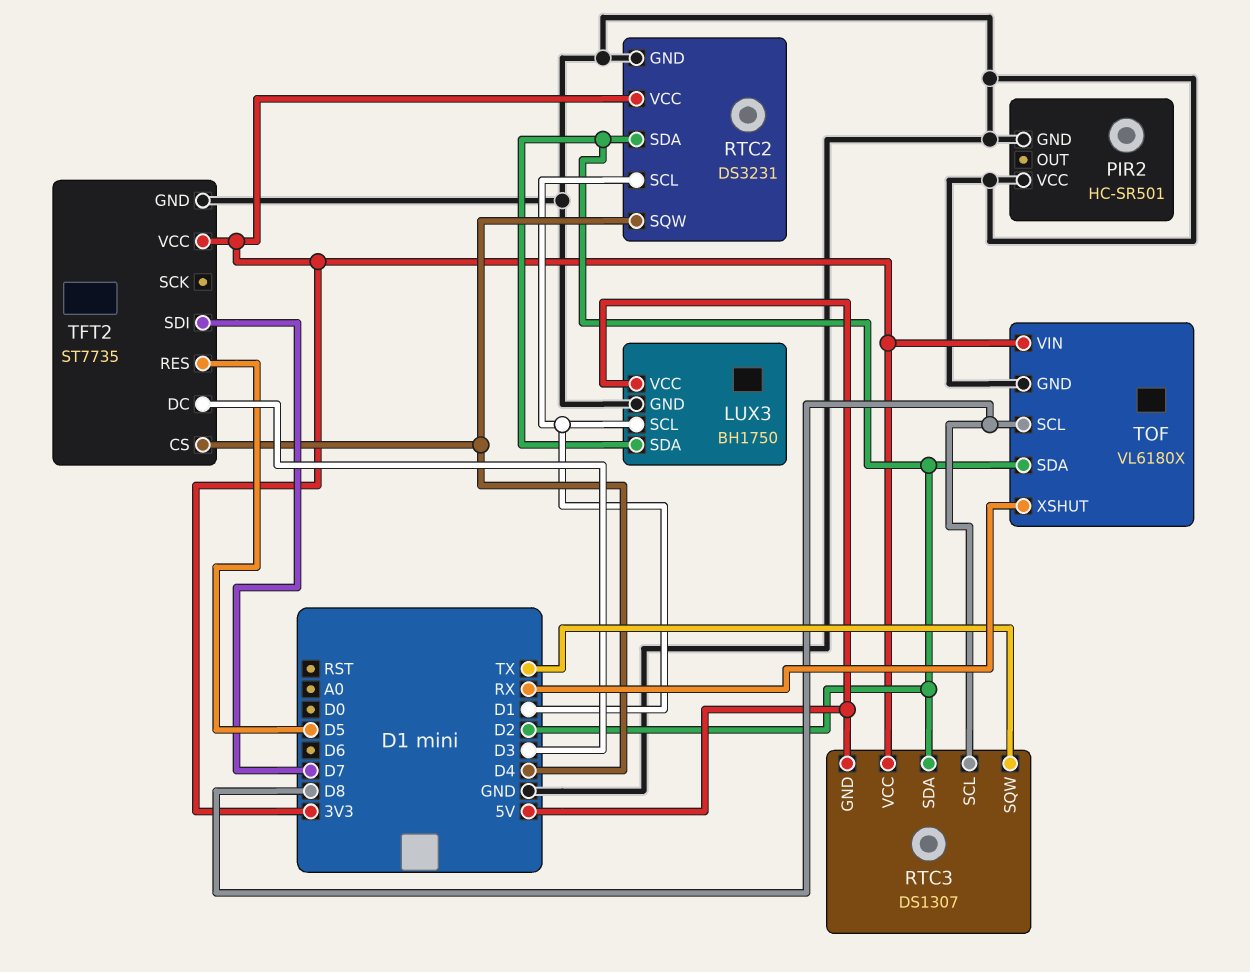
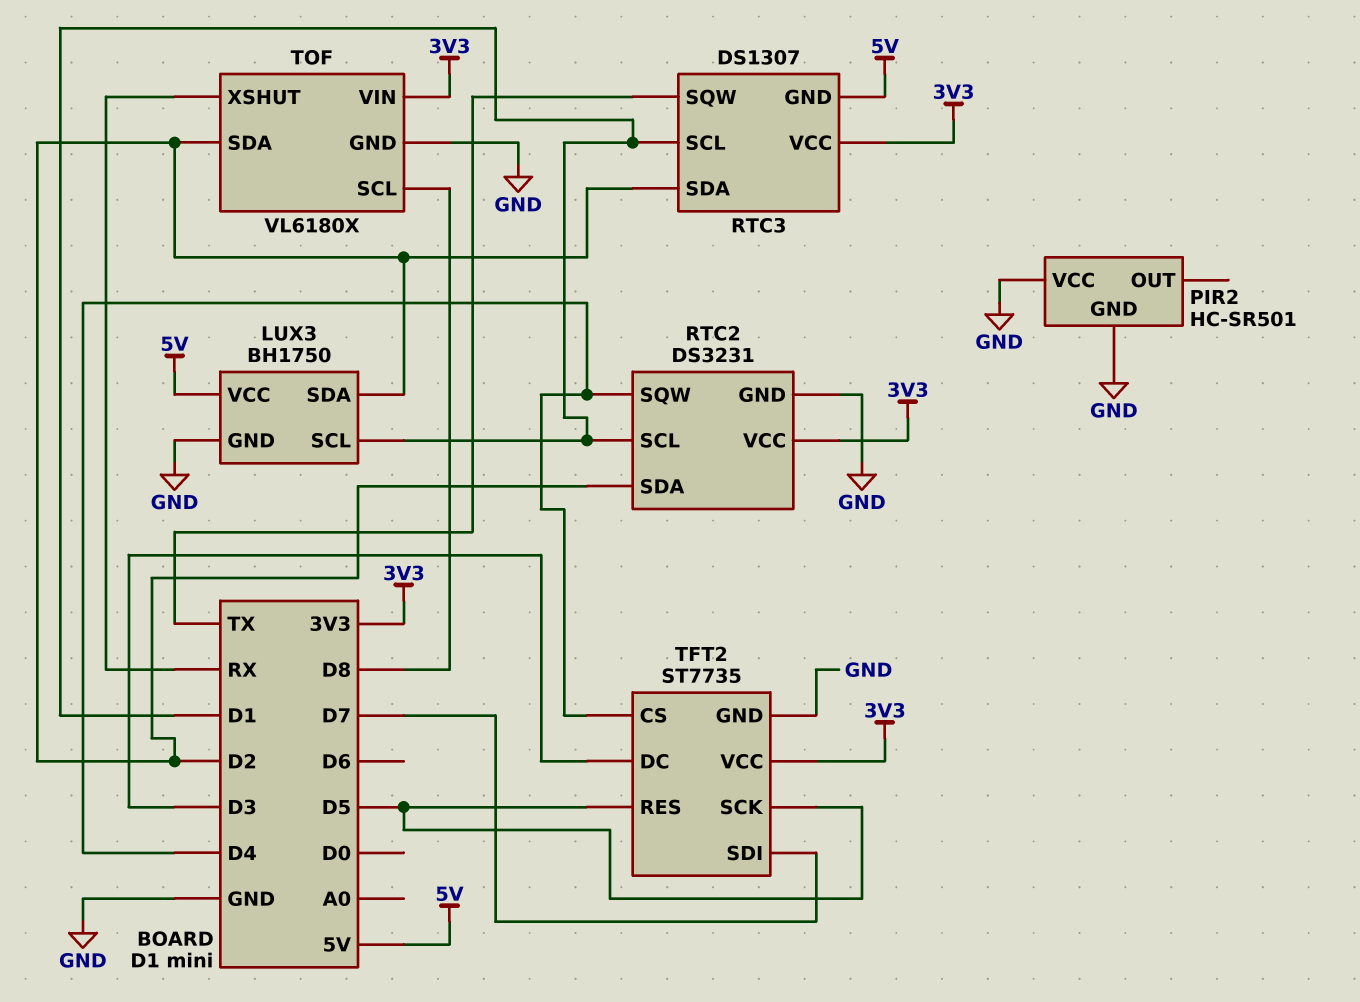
RTC3 pin SCL: D8 -> D1
TFT2 pin SCK: none -> D5

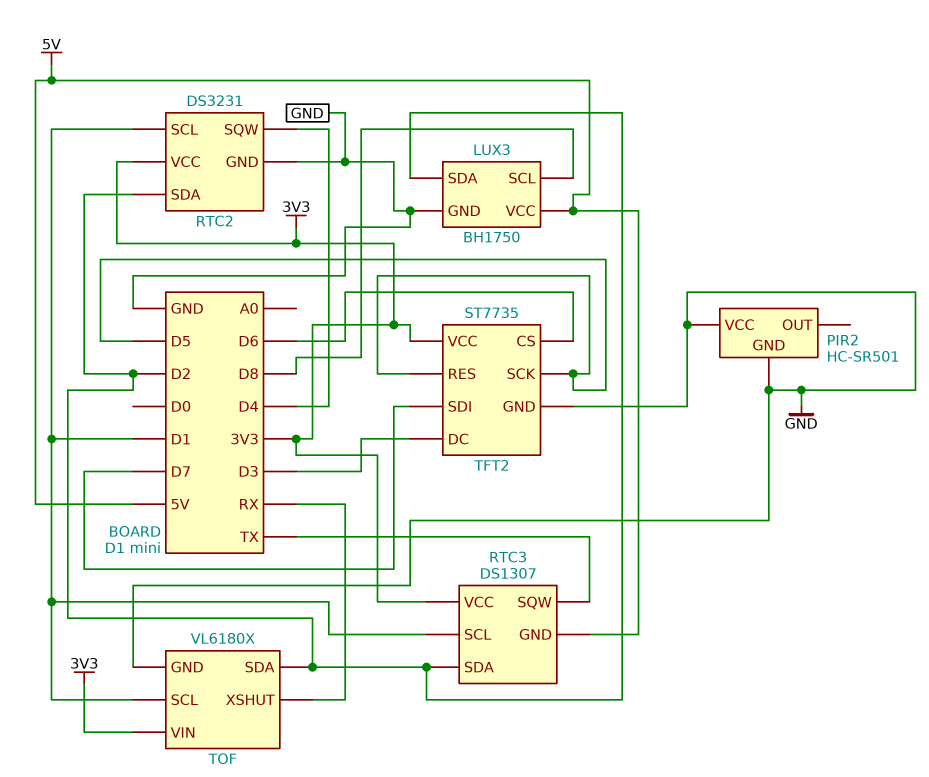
LUX3 pin SCL: D1 -> D8
TFT2 pin CS: D4 -> D6
TOF pin SCL: D8 -> D1

